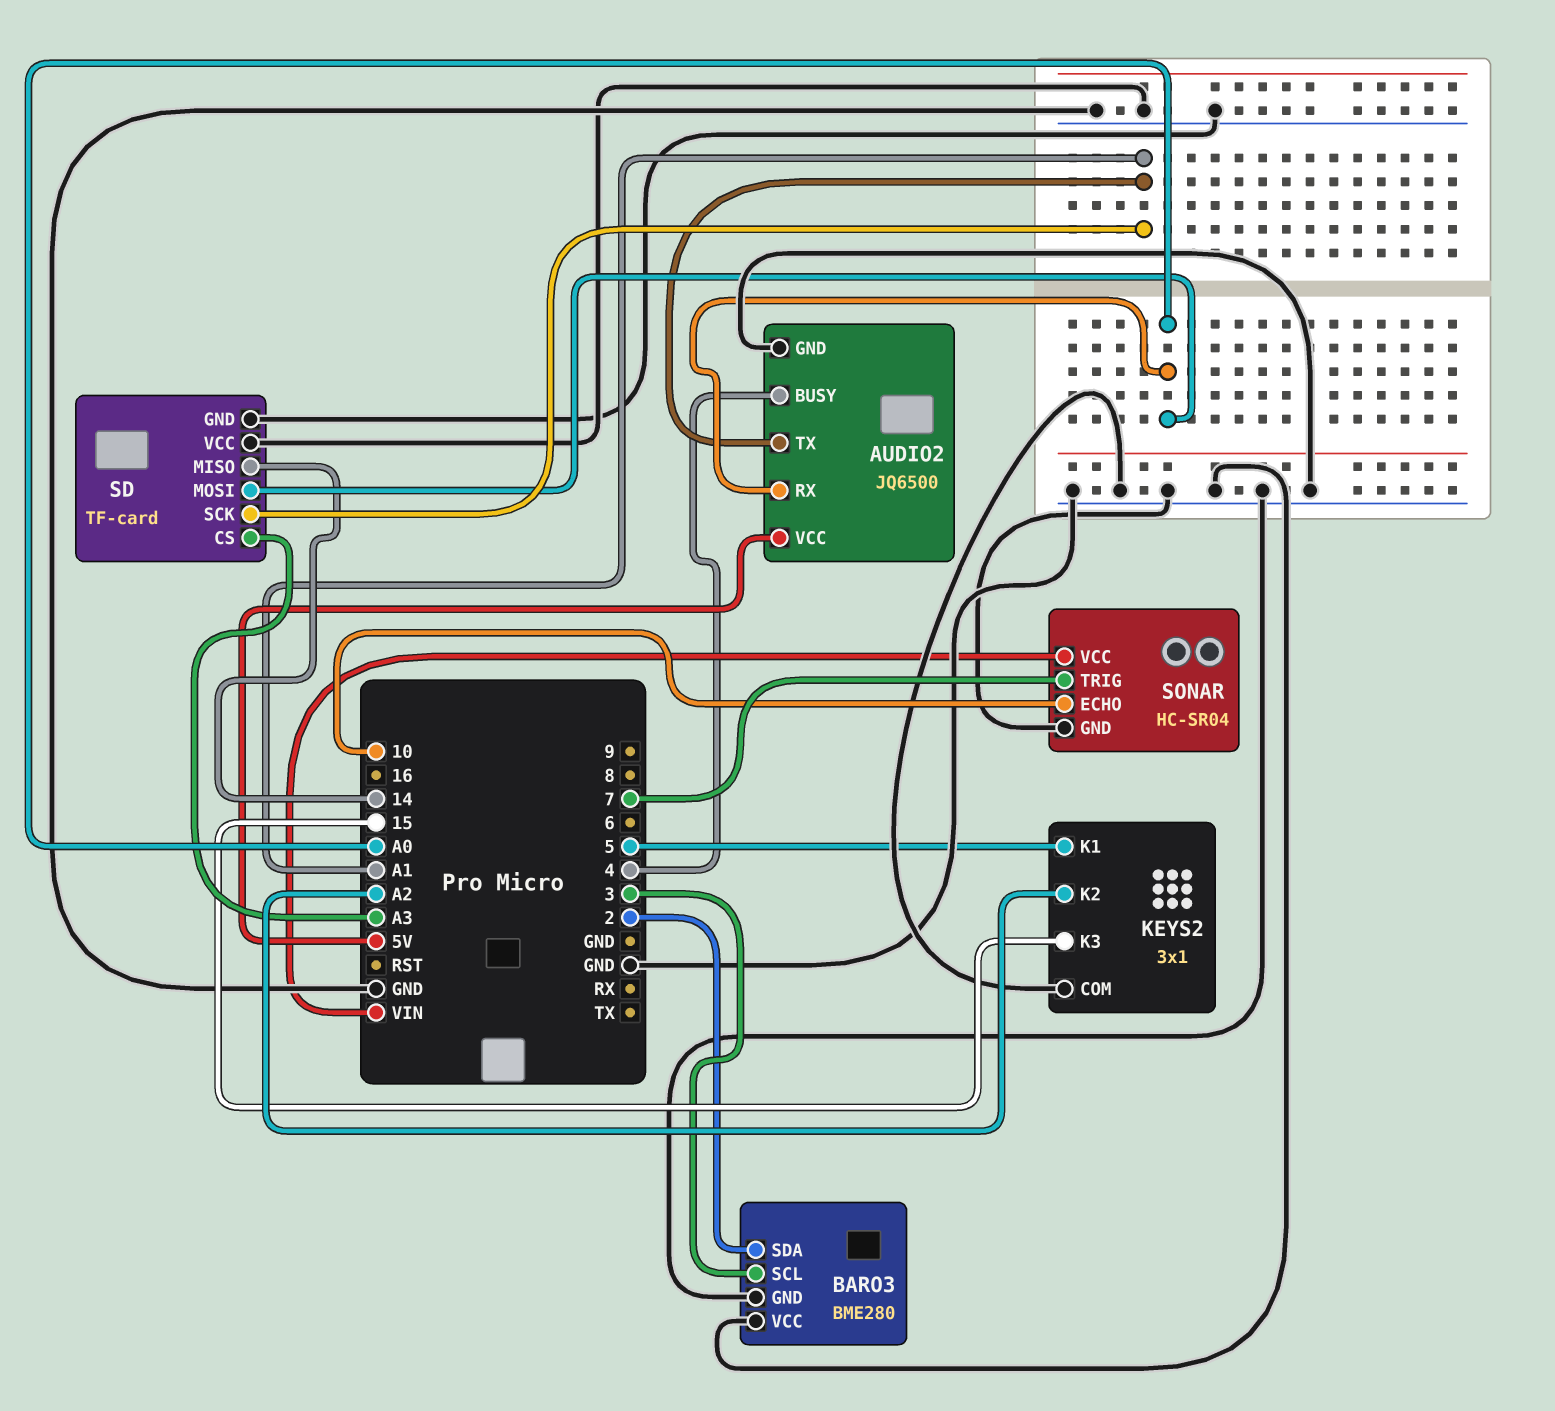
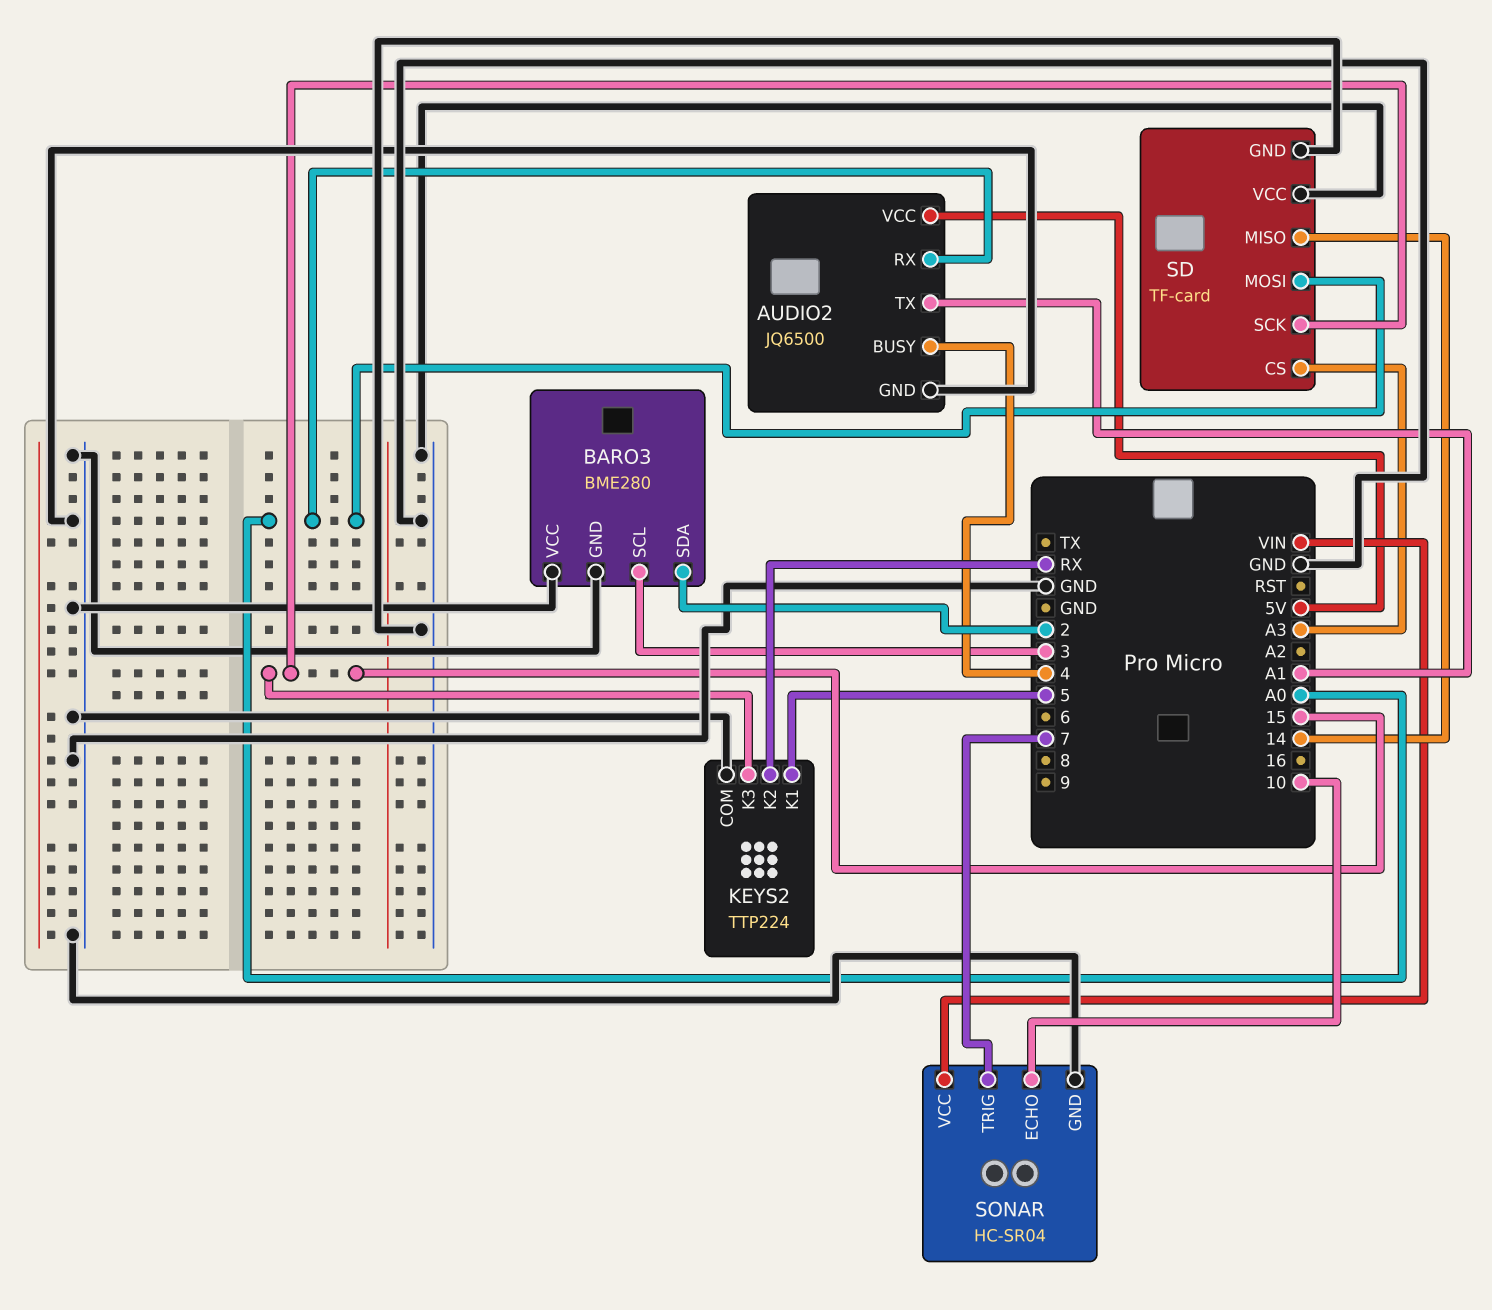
KEYS2: 3x1 -> TTP224
KEYS2 pin K2: A2 -> RX
SD pin SCK: A1 -> 15

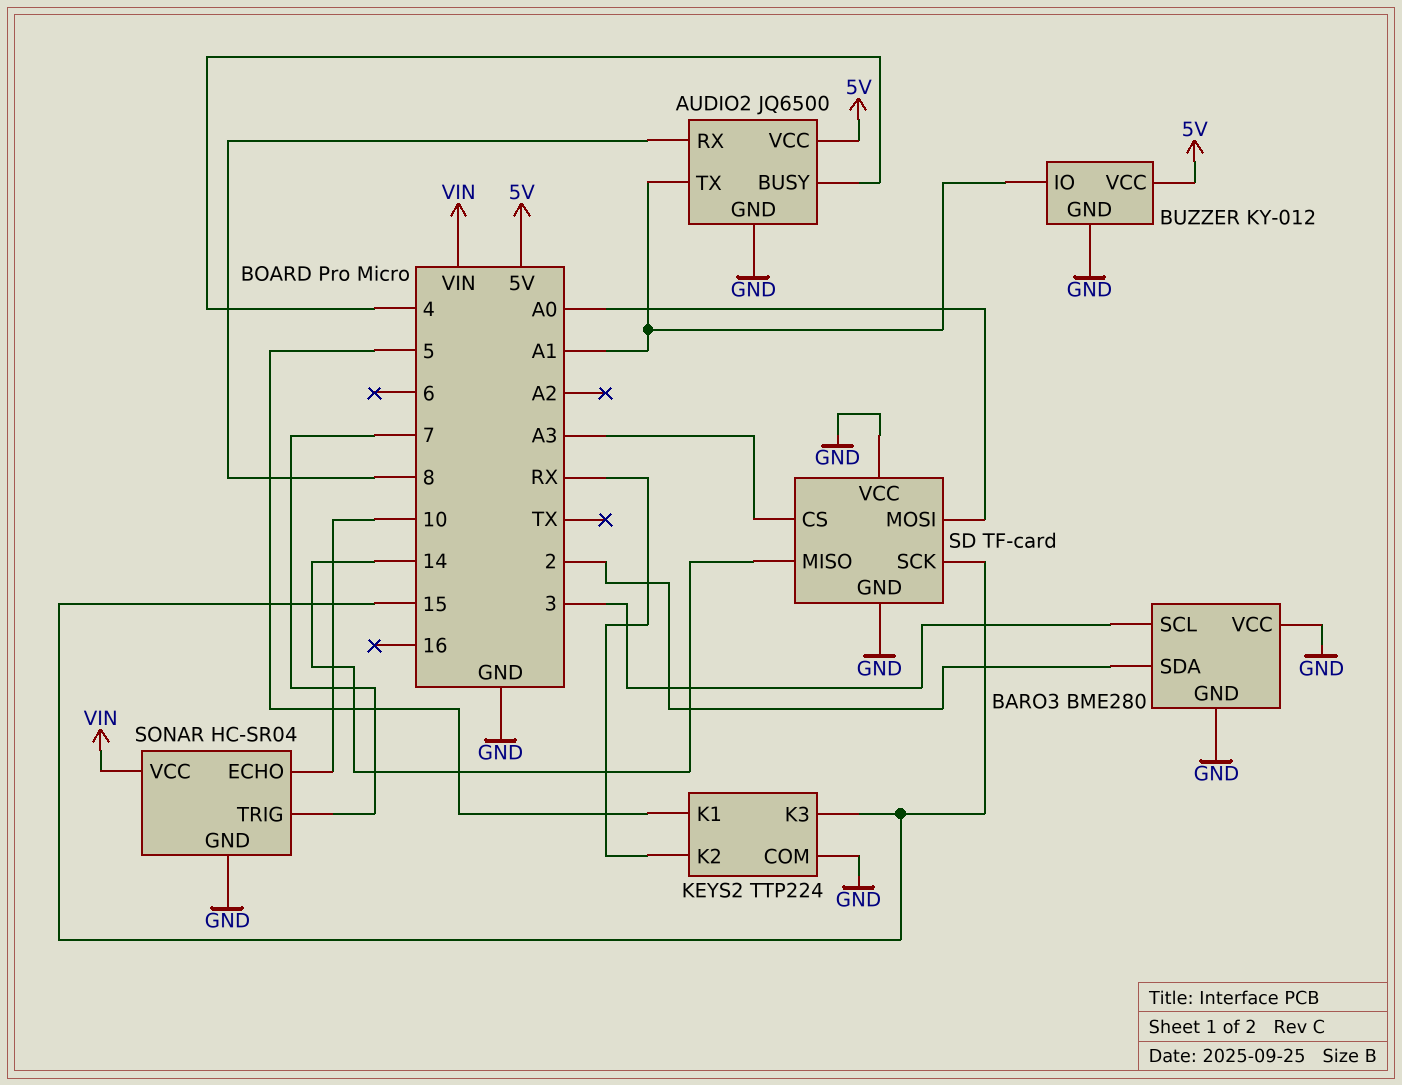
AUDIO2 pin RX: A0 -> 8
BUZZER: none -> KY-012
BUZZER pin GND: none -> GND
BUZZER pin IO: none -> A1
BUZZER pin VCC: none -> 5V

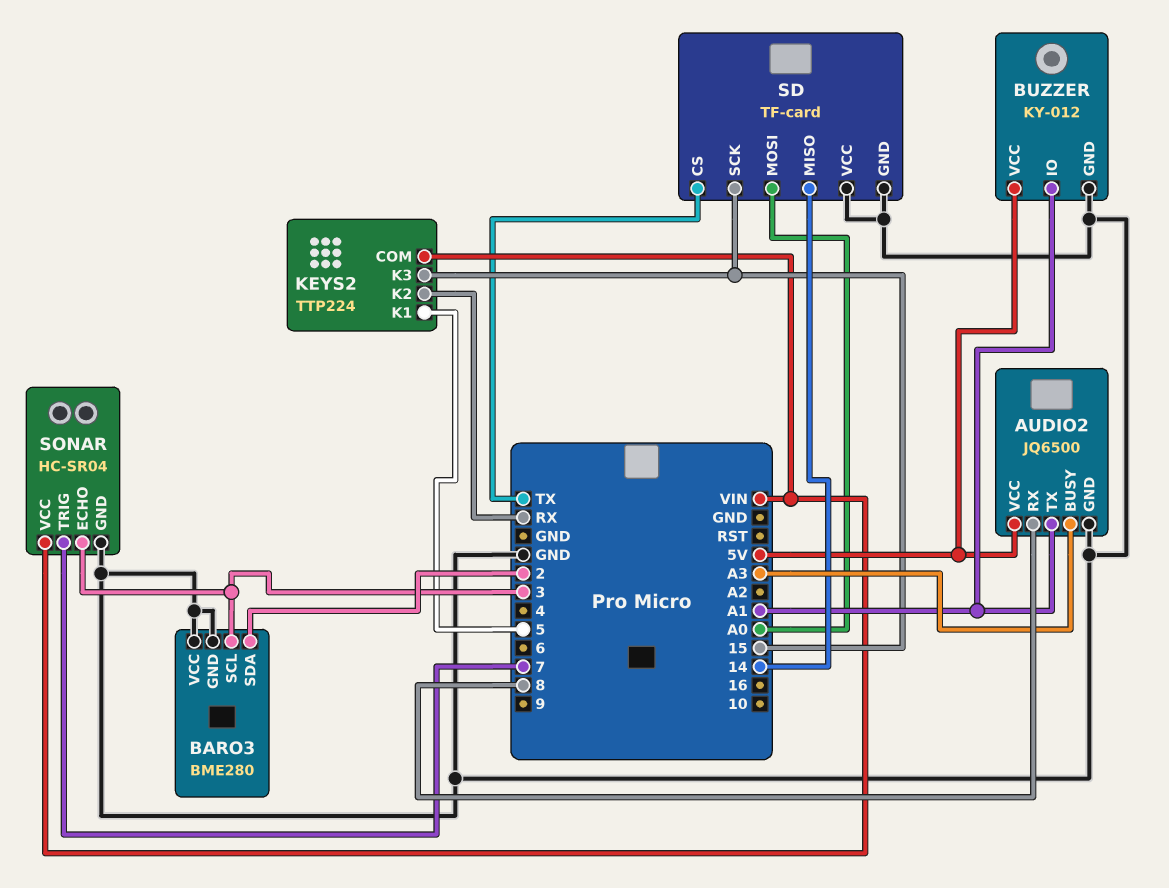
AUDIO2 pin BUSY: 4 -> A3
KEYS2 pin COM: GND -> VIN
SD pin CS: A3 -> TX
SONAR pin ECHO: 10 -> 3

